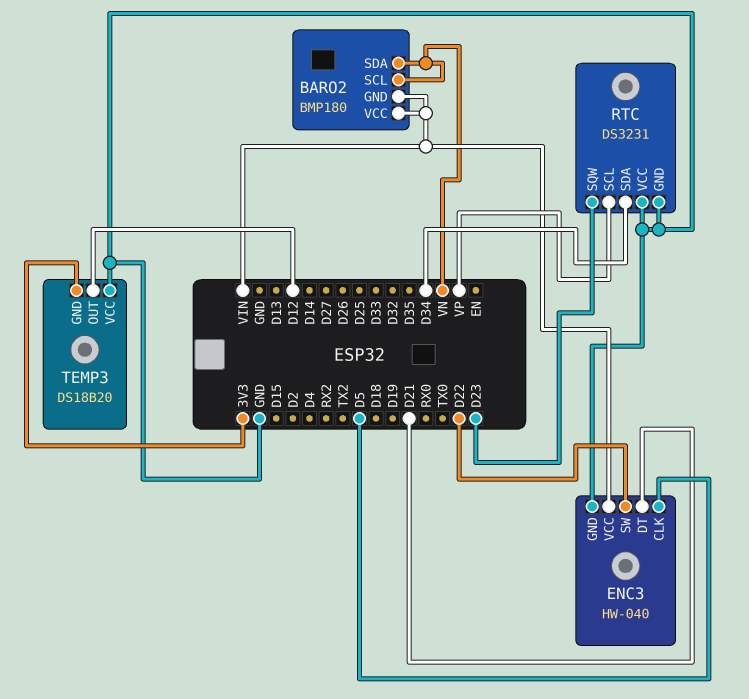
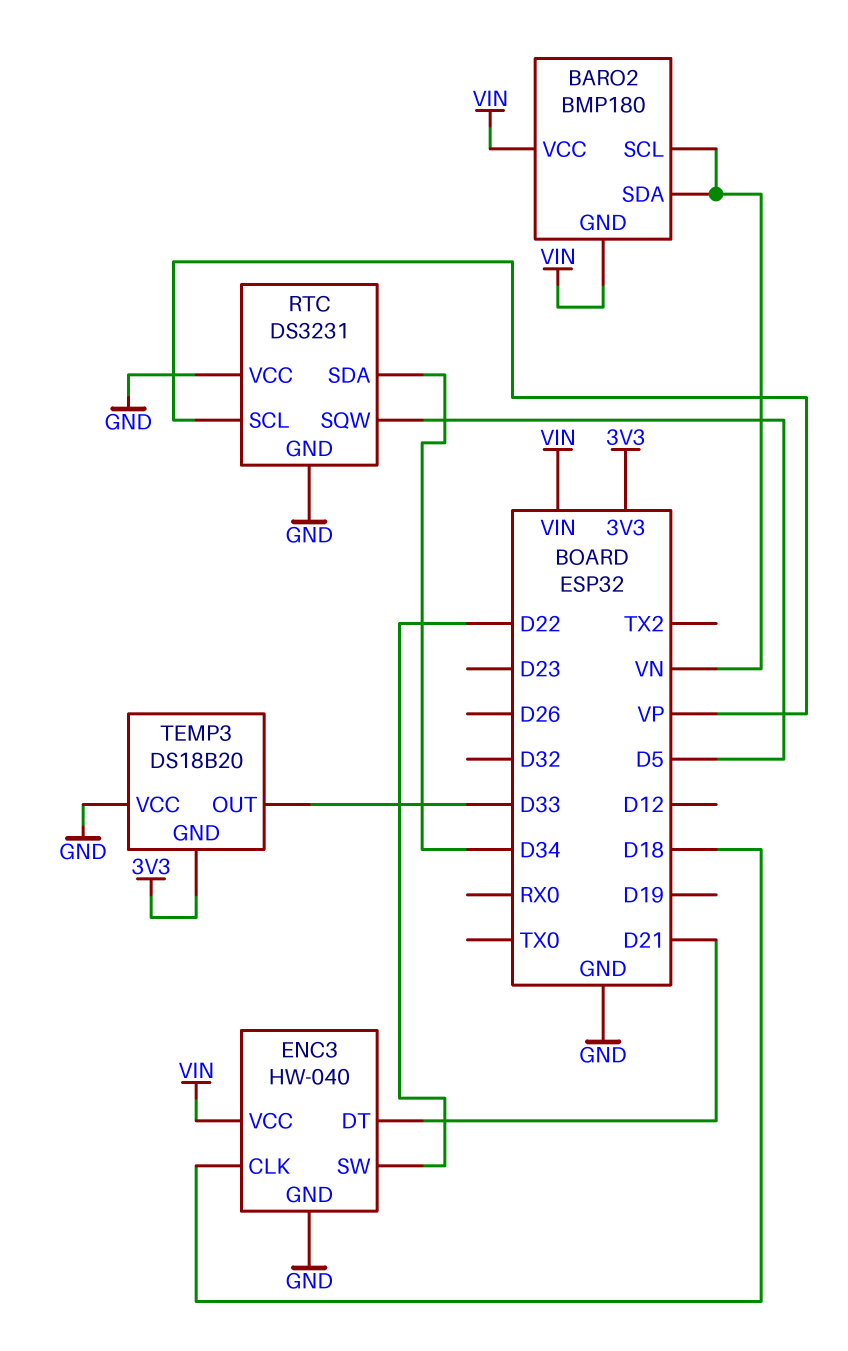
ENC3 pin CLK: D5 -> D18
RTC pin SQW: D23 -> D5
TEMP3 pin OUT: D12 -> D33

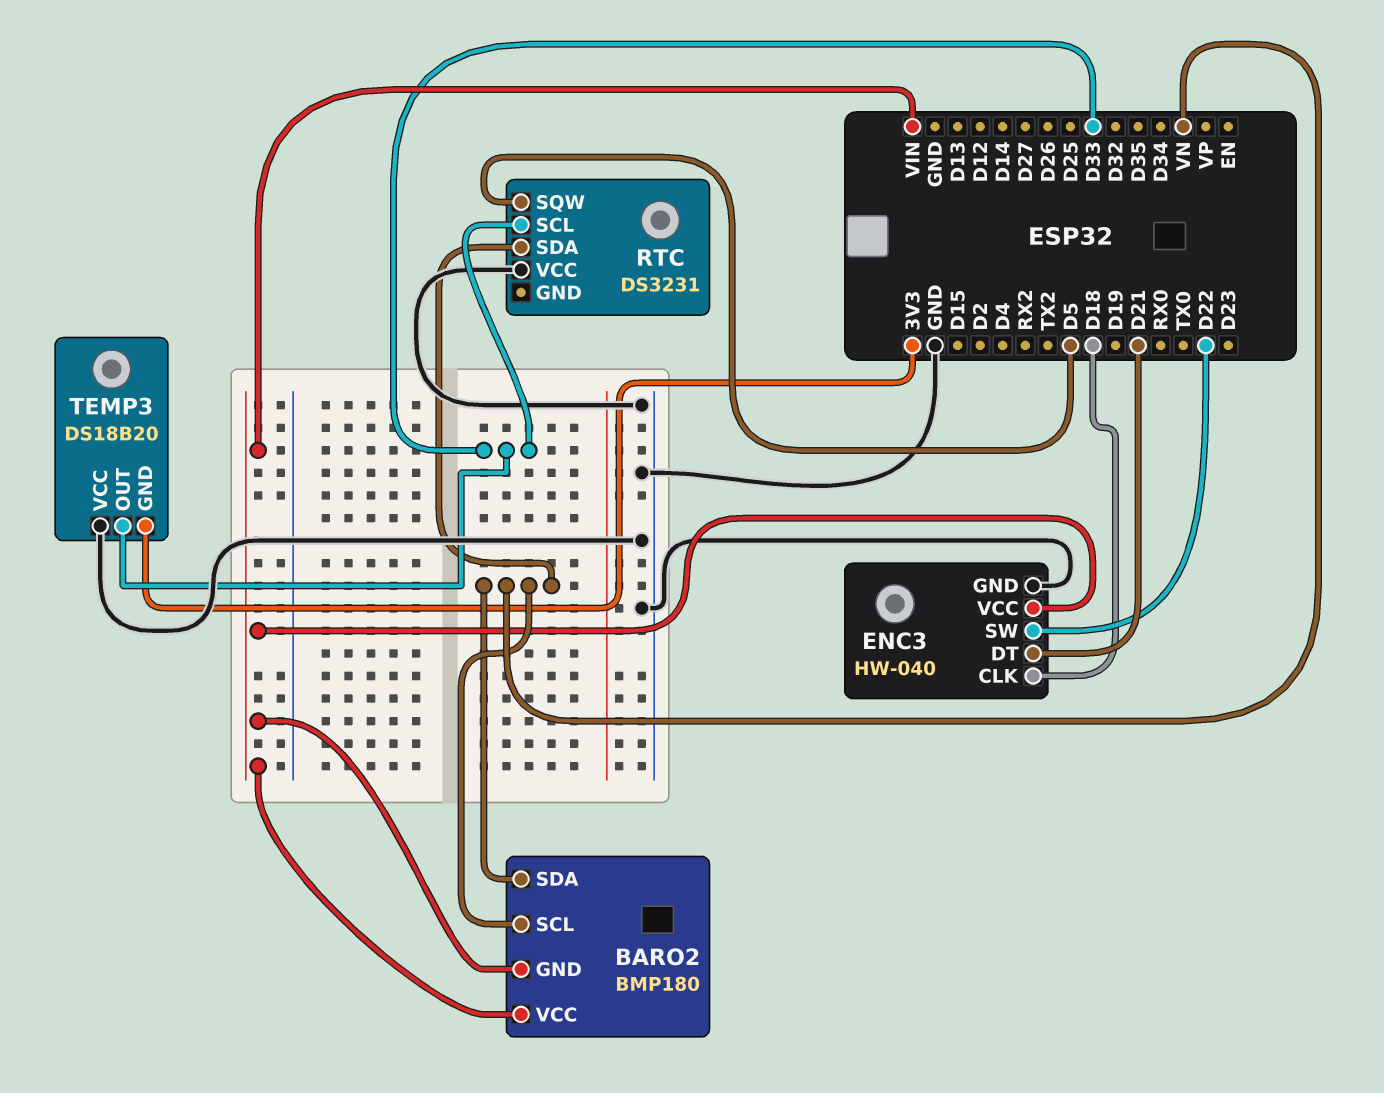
RTC pin GND: GND -> none
RTC pin SCL: VP -> D33
RTC pin SDA: D34 -> VN

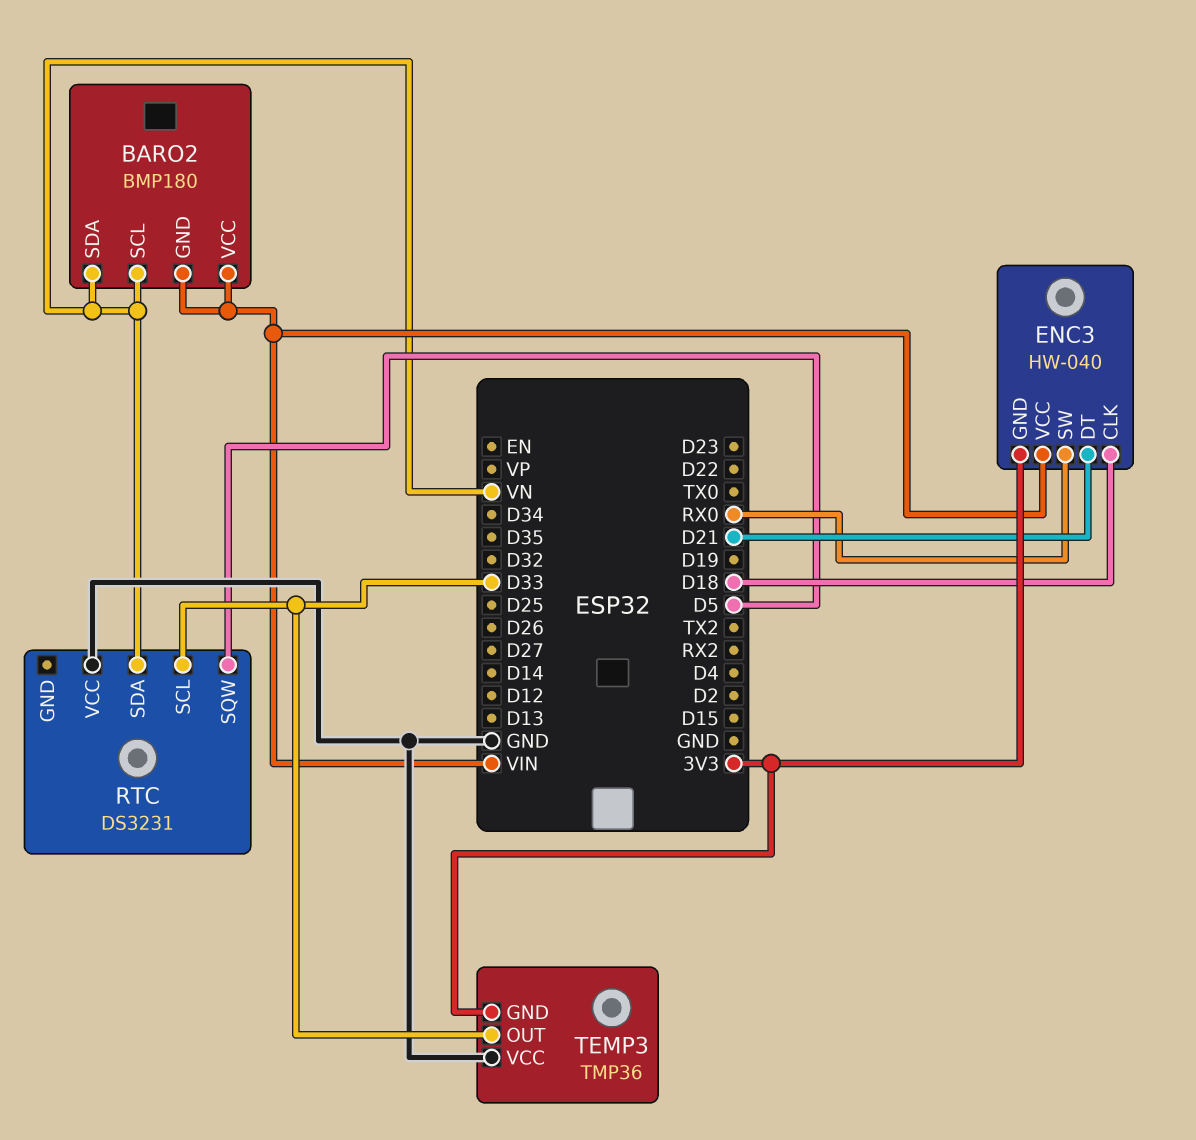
ENC3 pin GND: GND -> 3V3
ENC3 pin SW: D22 -> RX0
TEMP3: DS18B20 -> TMP36

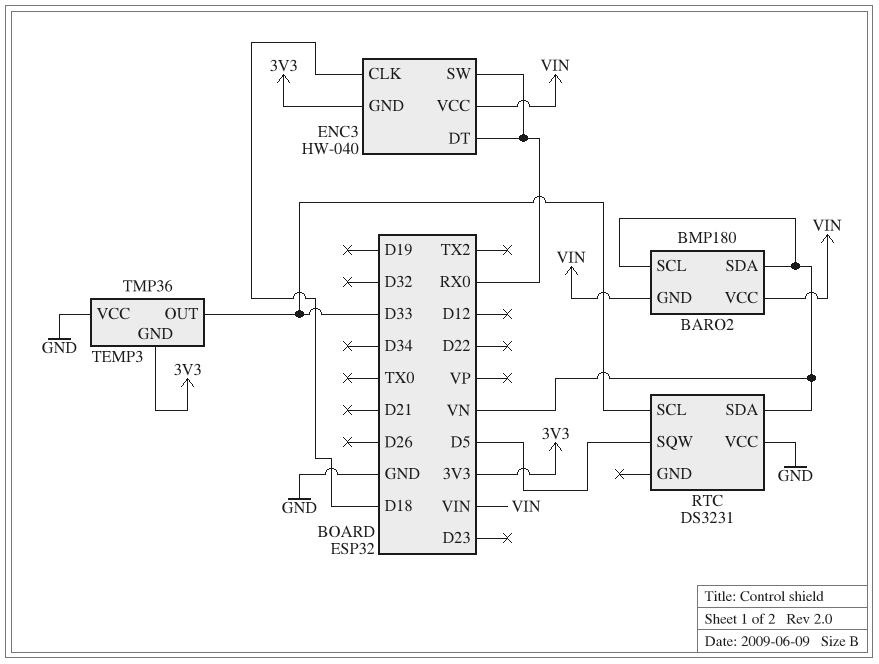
ENC3 pin DT: D21 -> RX0

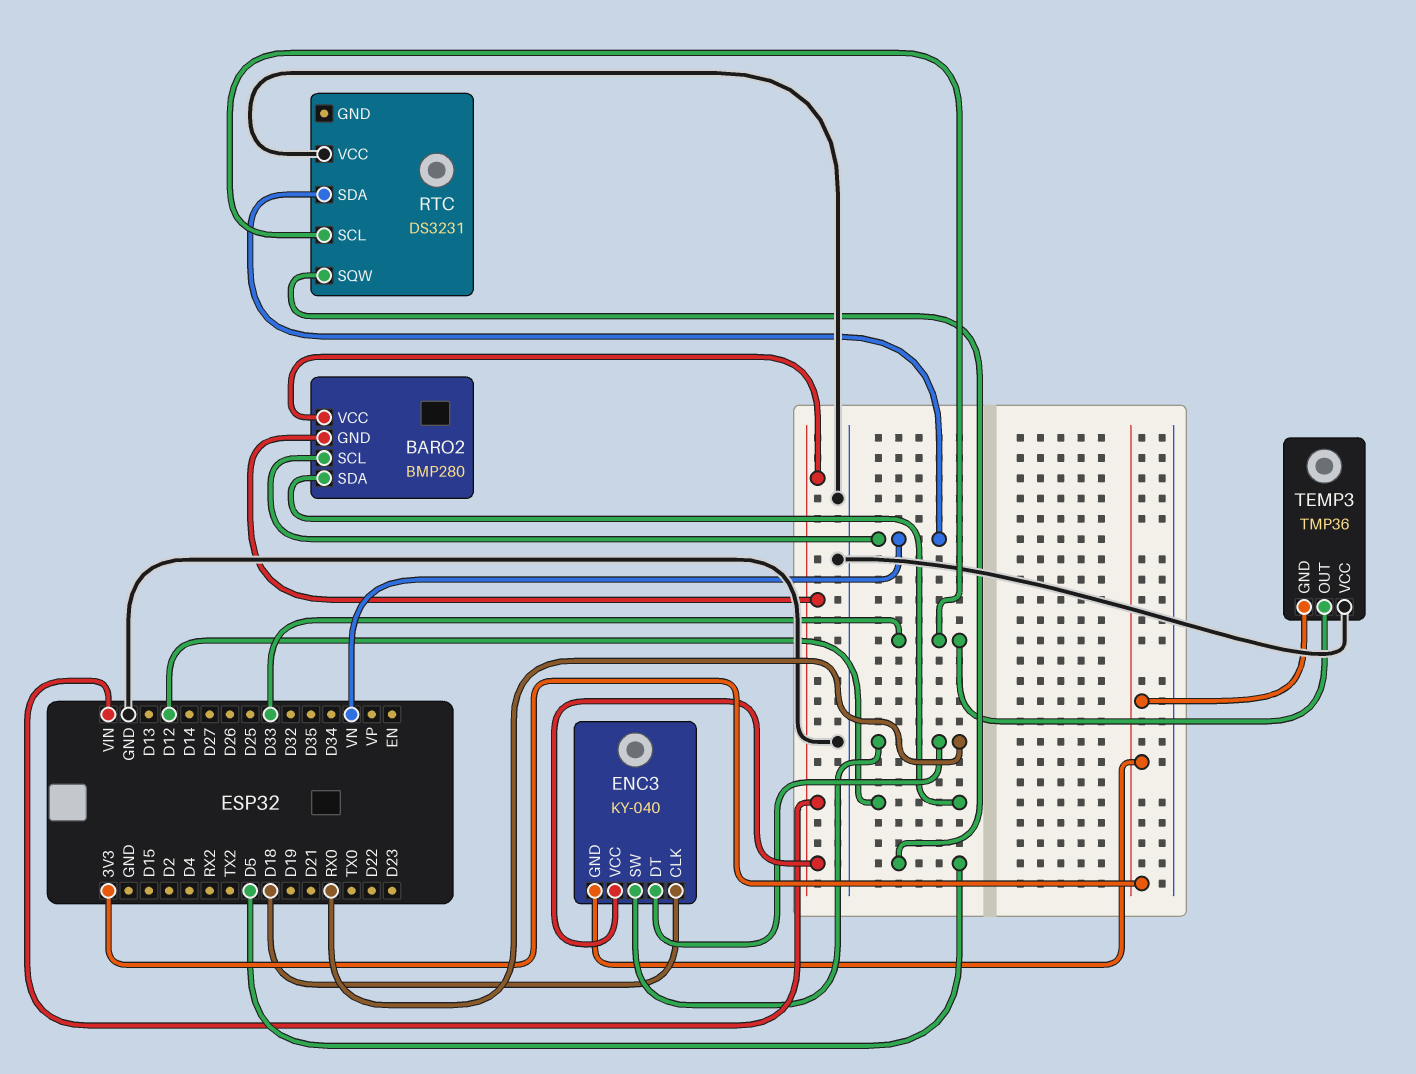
BARO2: BMP180 -> BMP280
BARO2 pin SDA: VN -> D12
ENC3: HW-040 -> KY-040

